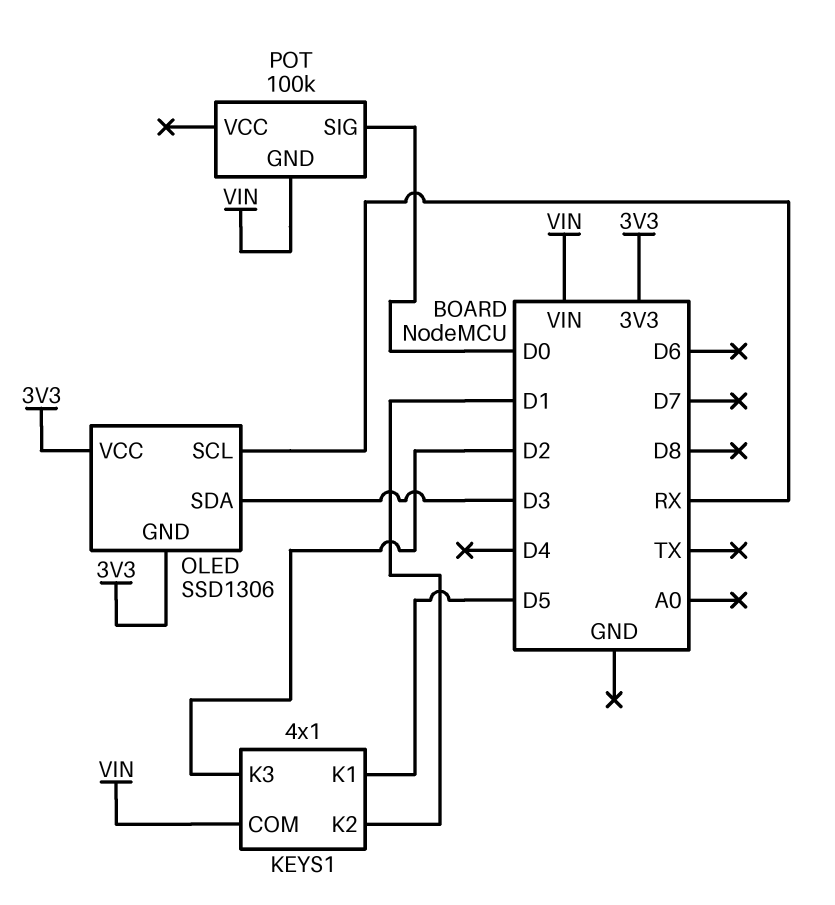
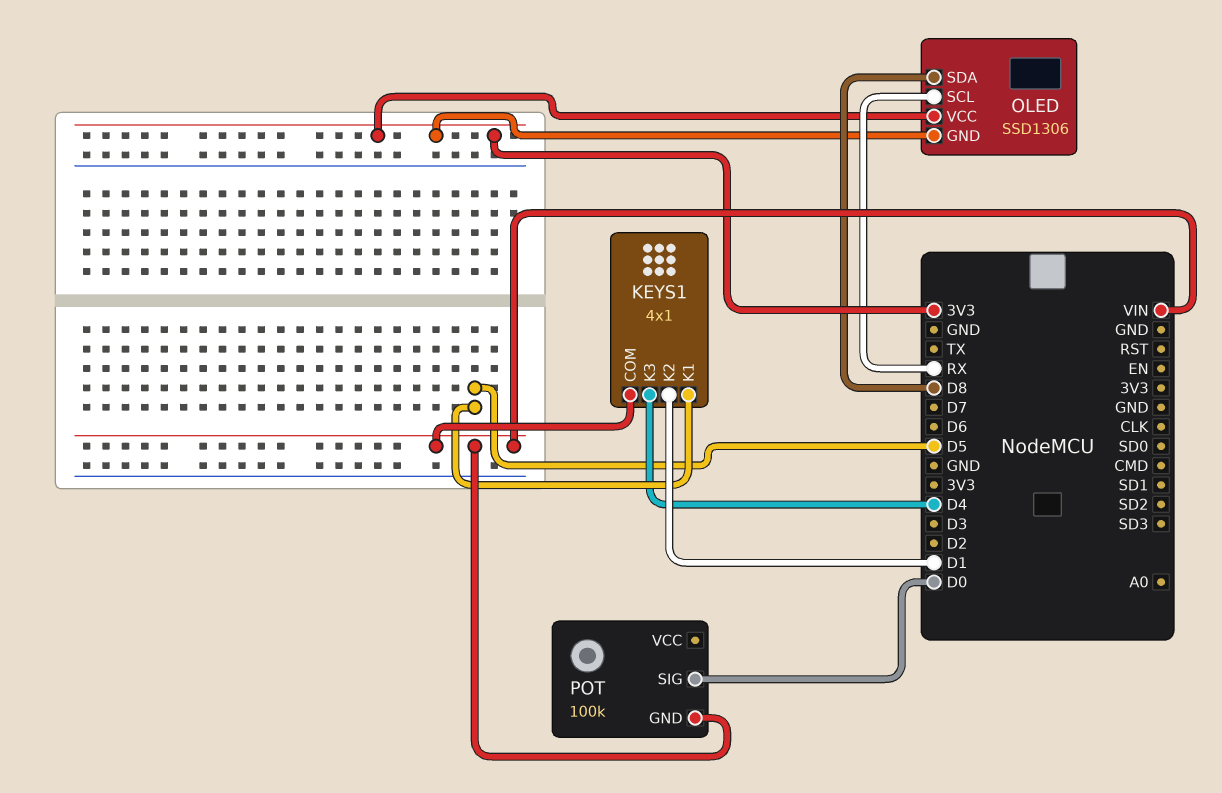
KEYS1 pin K3: D2 -> D4
OLED pin SDA: D3 -> D8

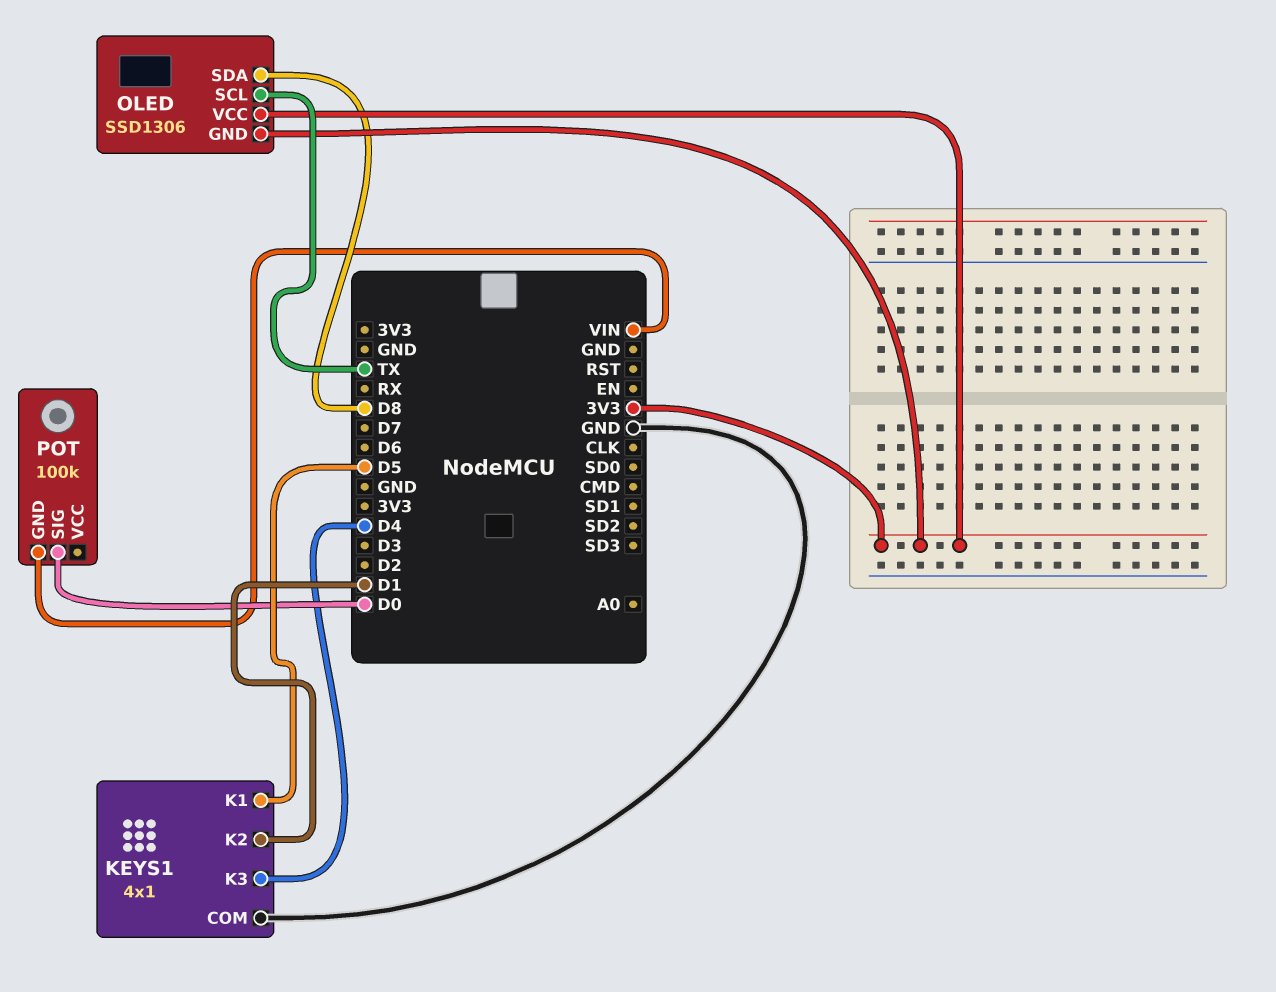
KEYS1 pin COM: VIN -> GND
OLED pin SCL: RX -> TX

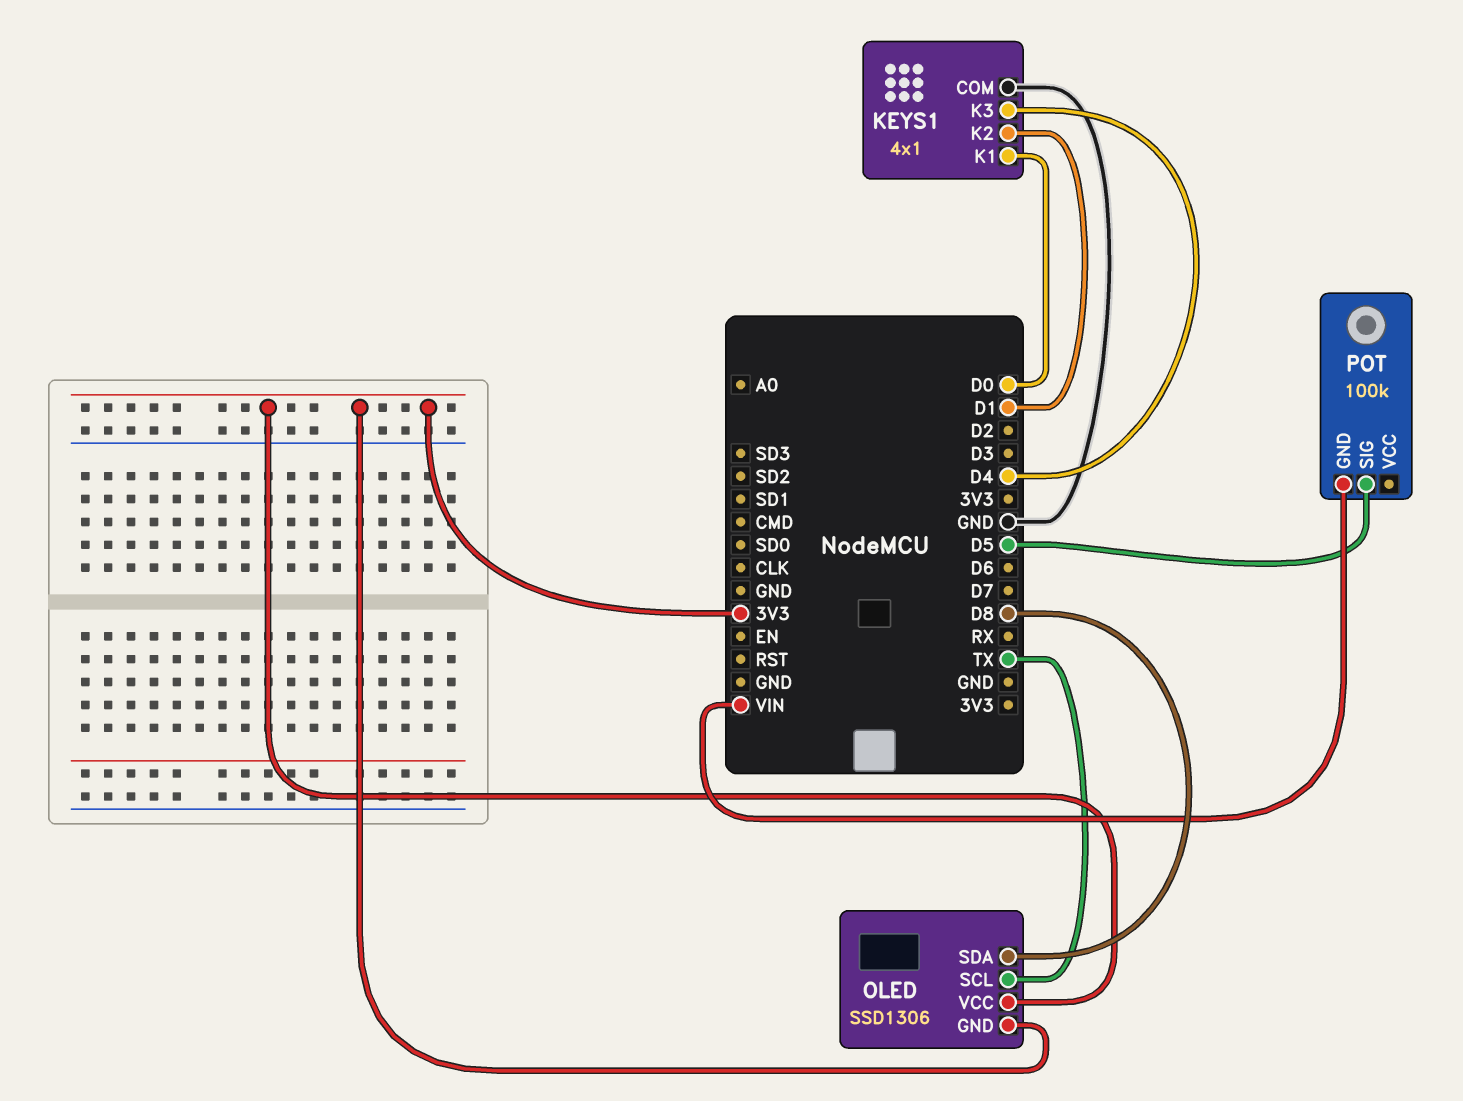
KEYS1 pin K1: D5 -> D0
POT pin SIG: D0 -> D5

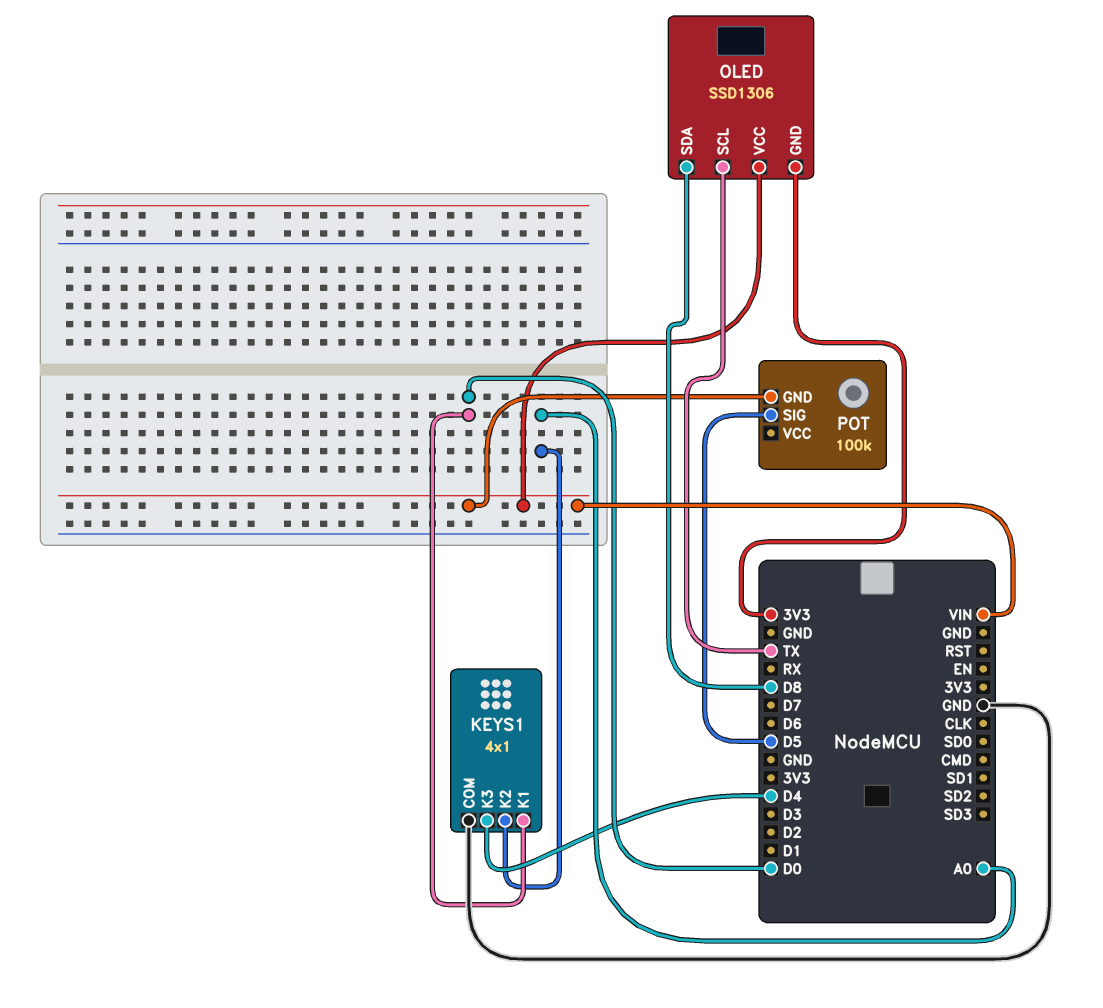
KEYS1 pin K2: D1 -> A0
OLED pin VCC: 3V3 -> VIN

